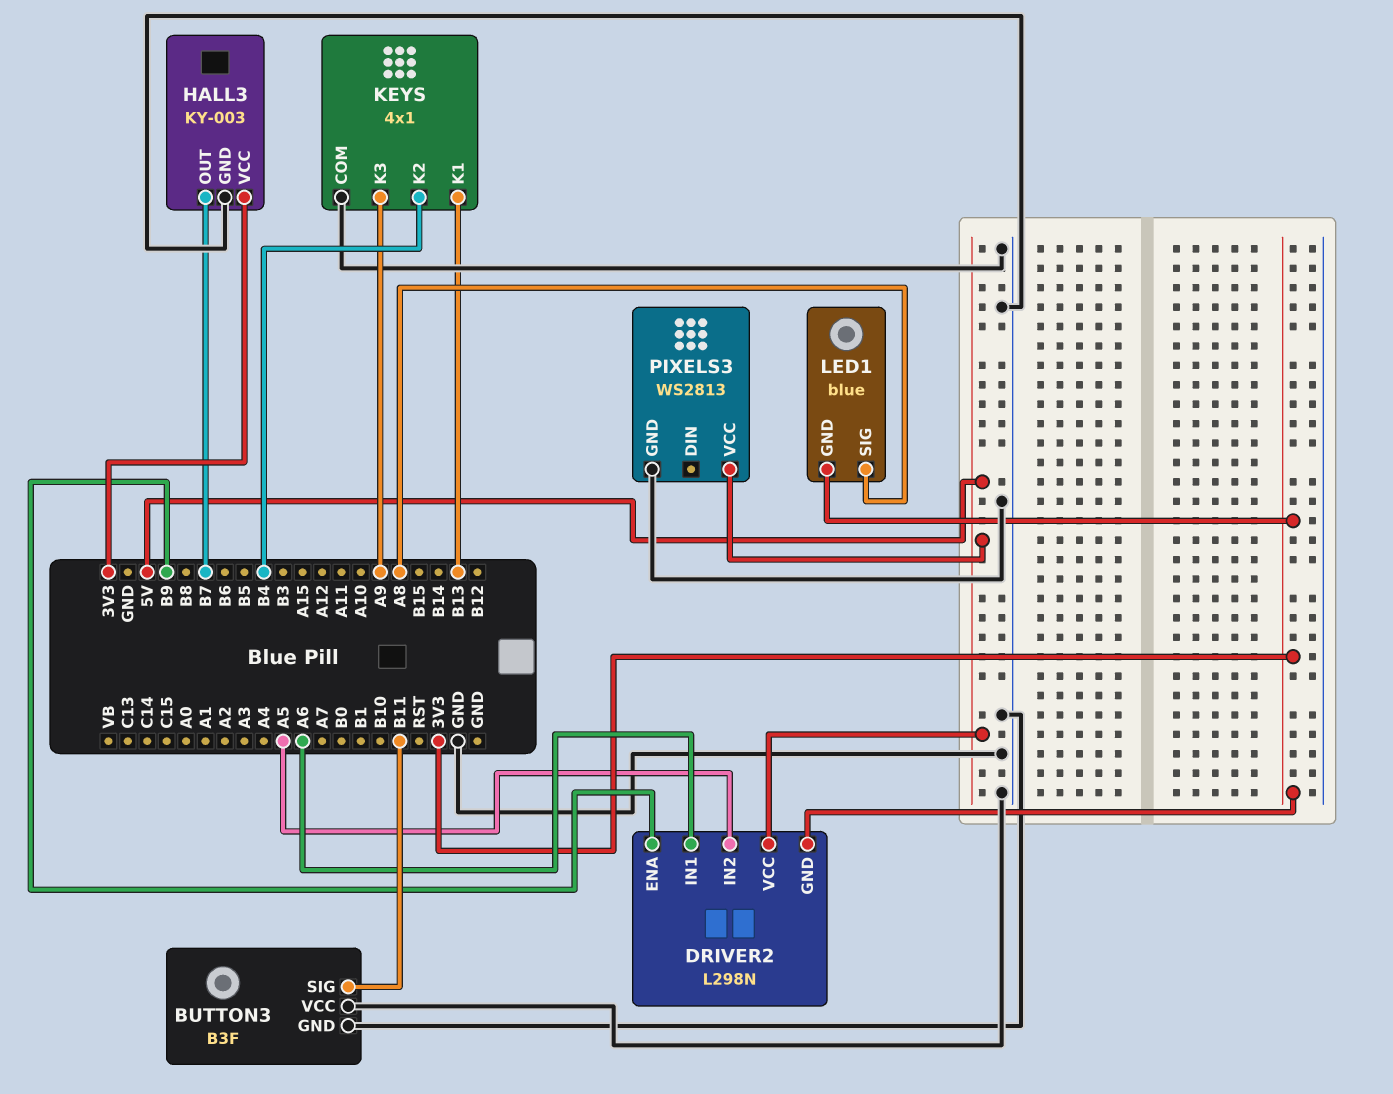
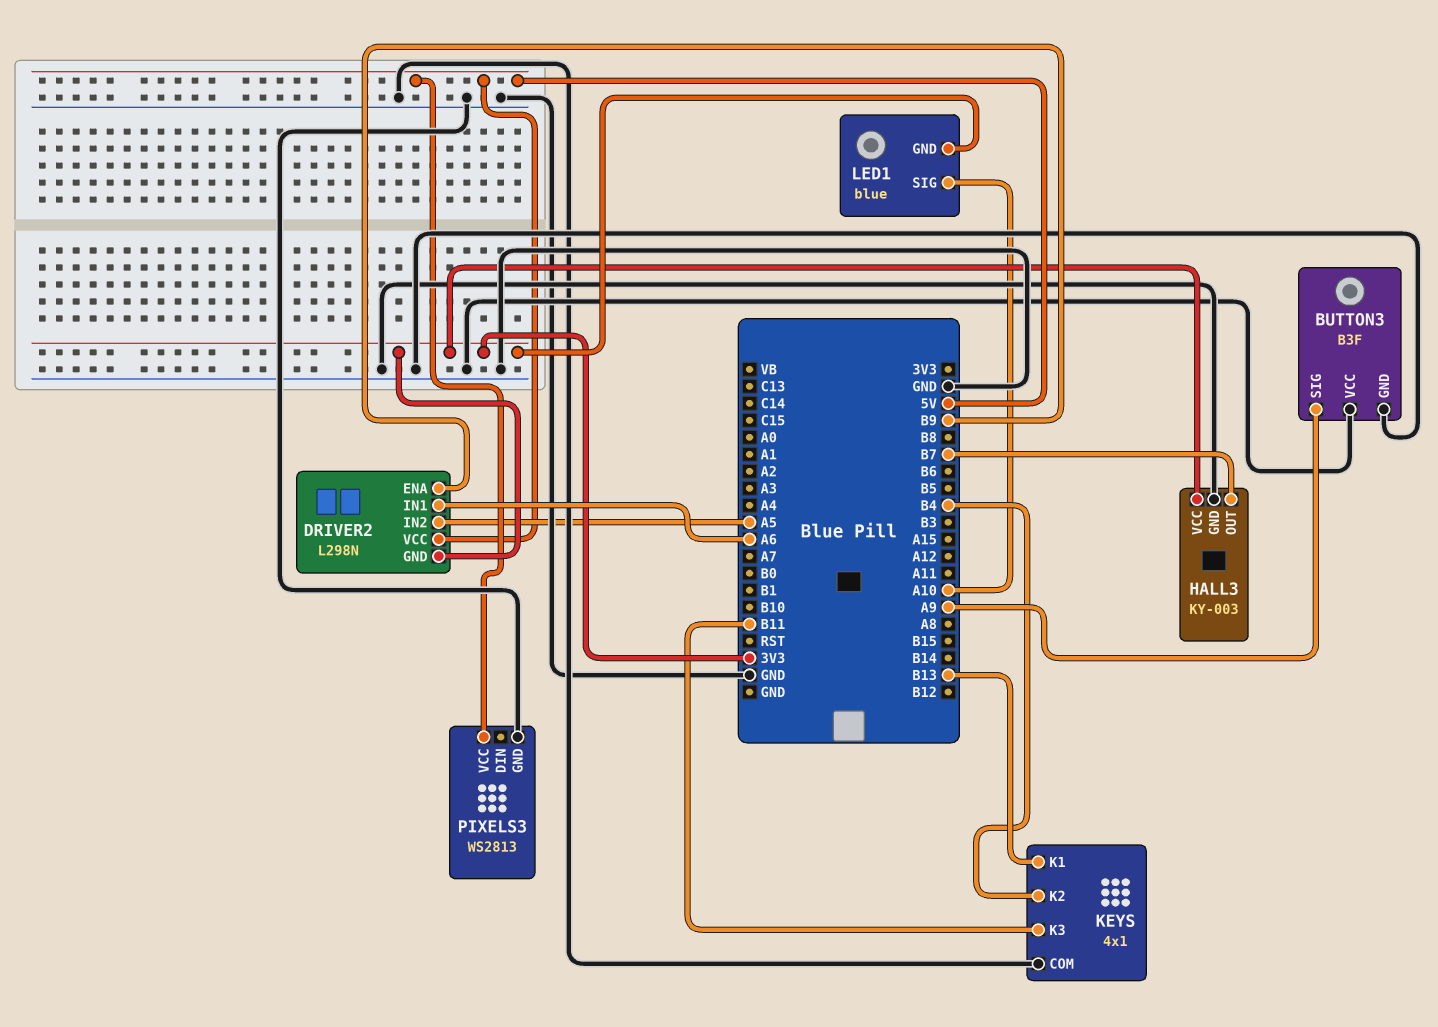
BUTTON3 pin SIG: B11 -> A9
KEYS pin K3: A9 -> B11
LED1 pin SIG: A8 -> A10

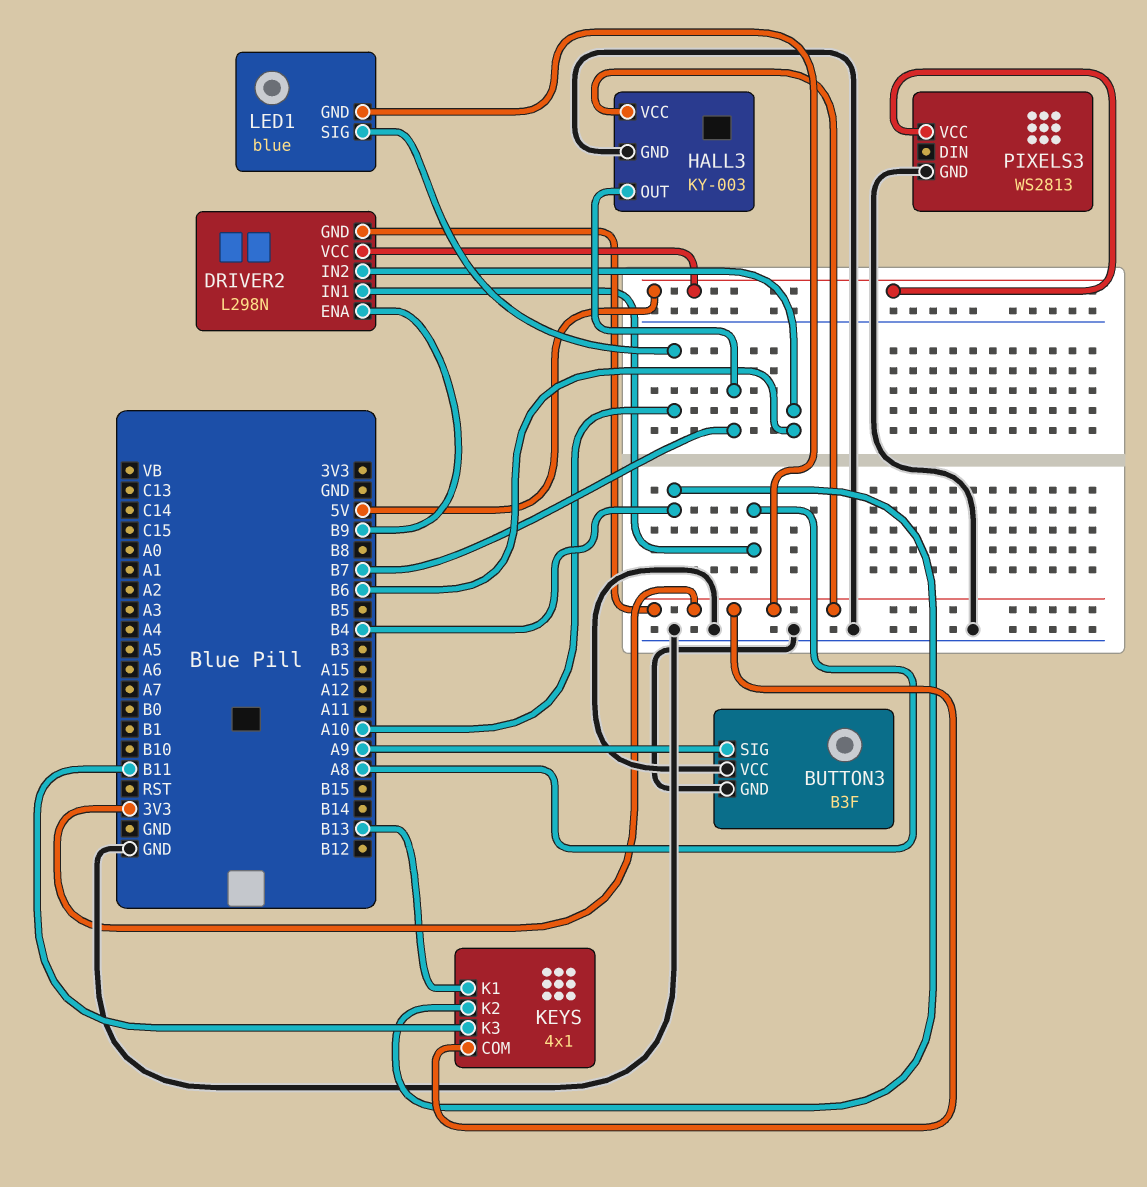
DRIVER2 pin IN1: A6 -> A8
DRIVER2 pin IN2: A5 -> B6
KEYS pin COM: GND -> 3V3

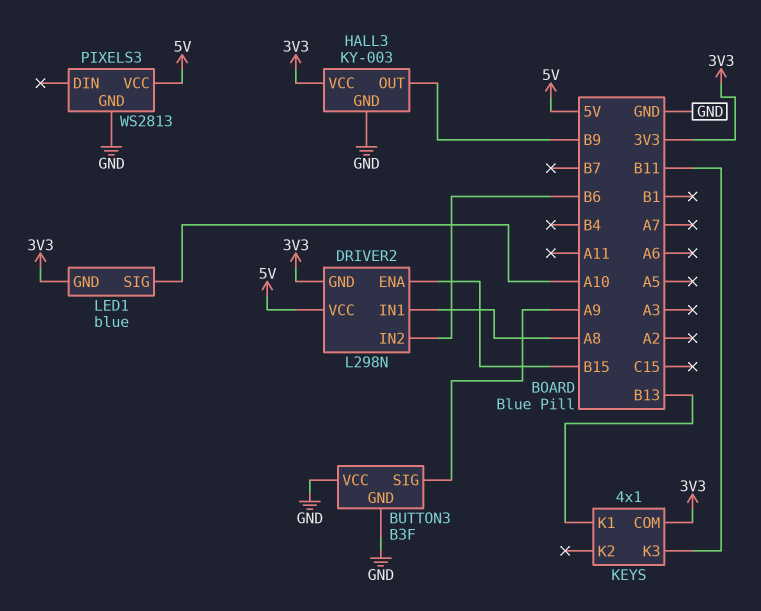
DRIVER2 pin ENA: B9 -> B15
HALL3 pin OUT: B7 -> B9
KEYS pin K2: B4 -> none

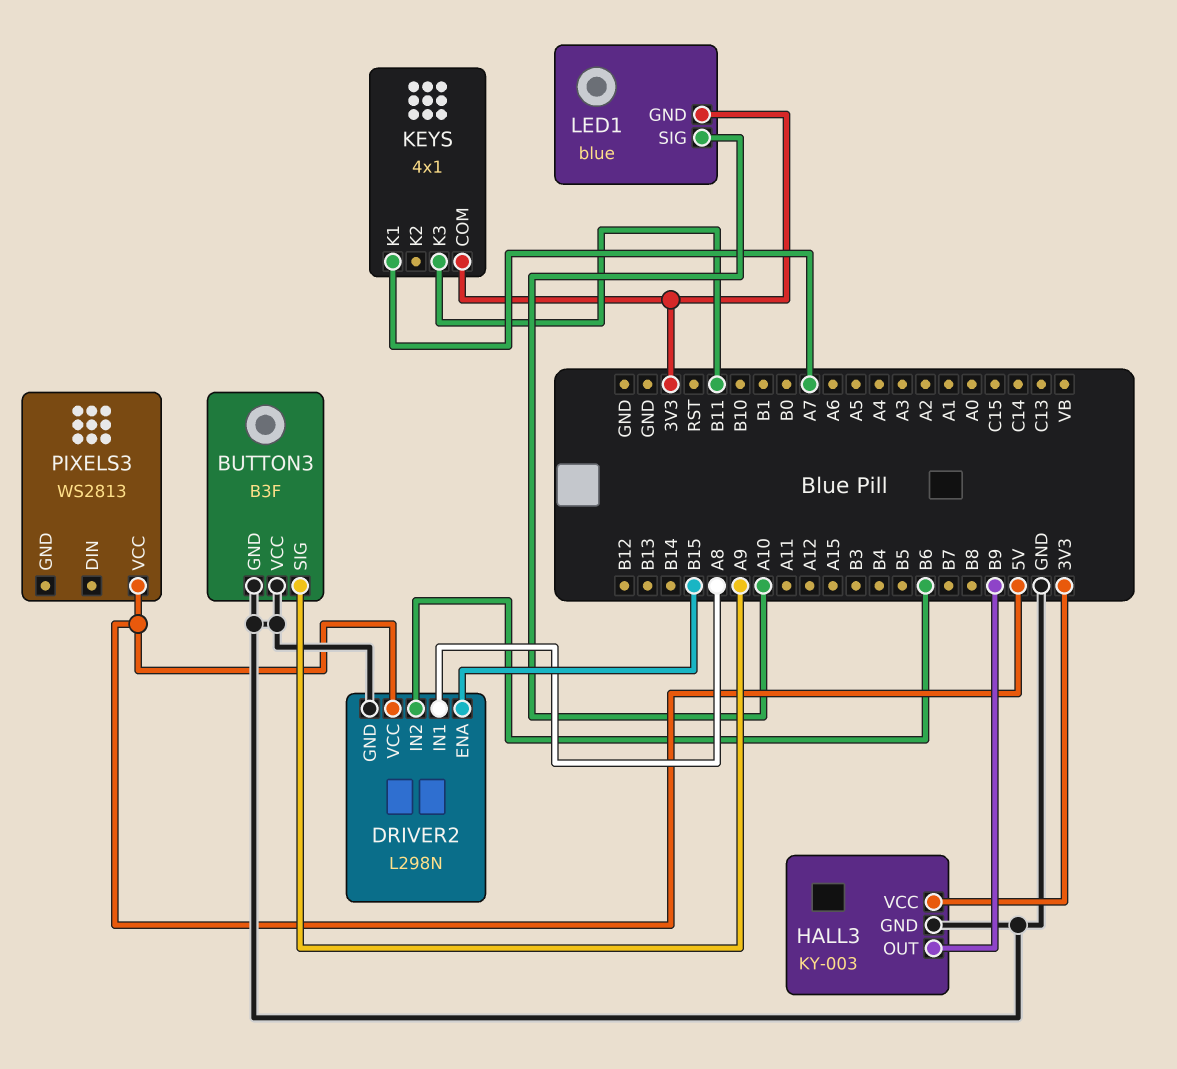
DRIVER2 pin GND: 3V3 -> GND
KEYS pin K1: B13 -> A7
PIXELS3 pin GND: GND -> none

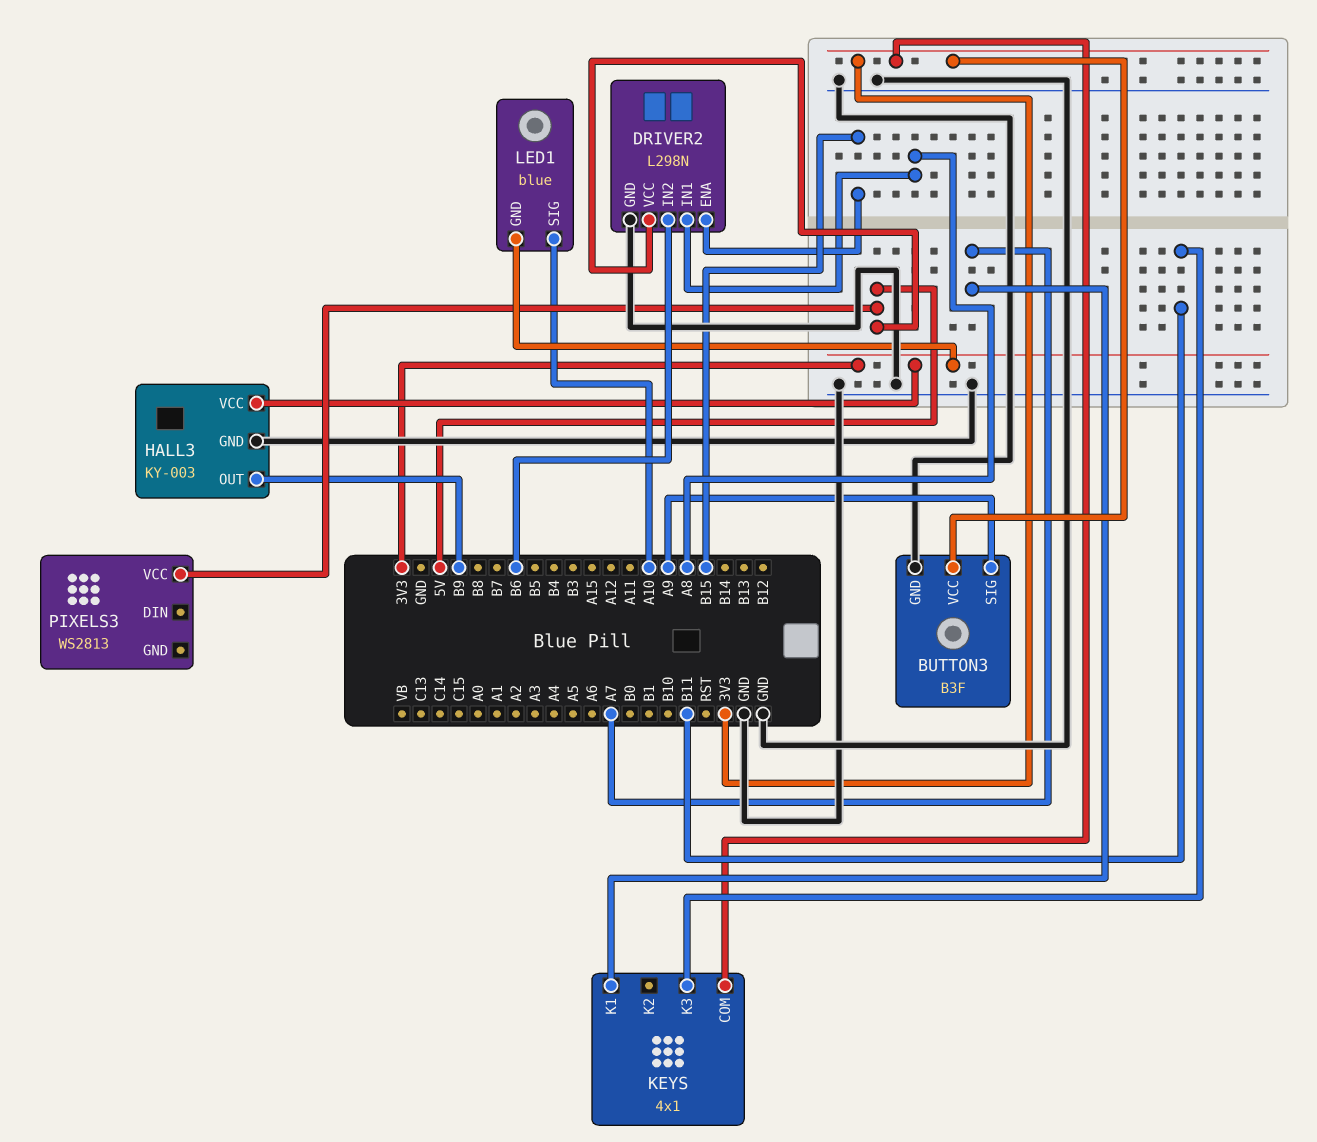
BUTTON3 pin VCC: GND -> 3V3

